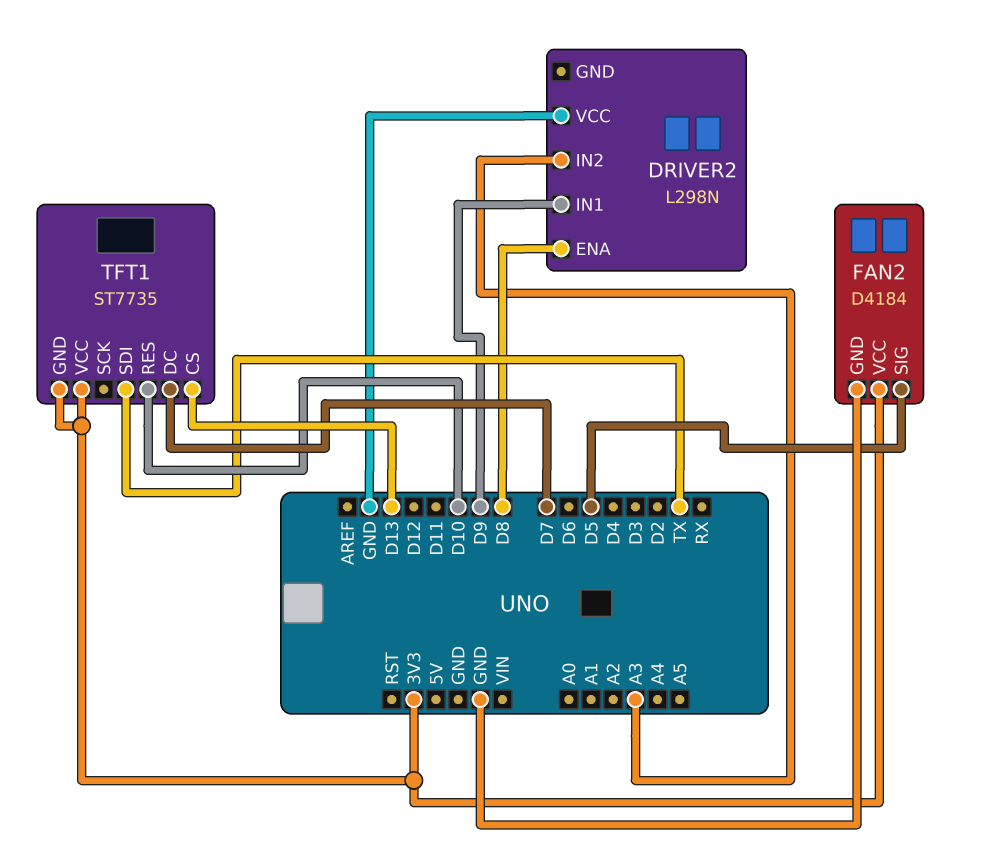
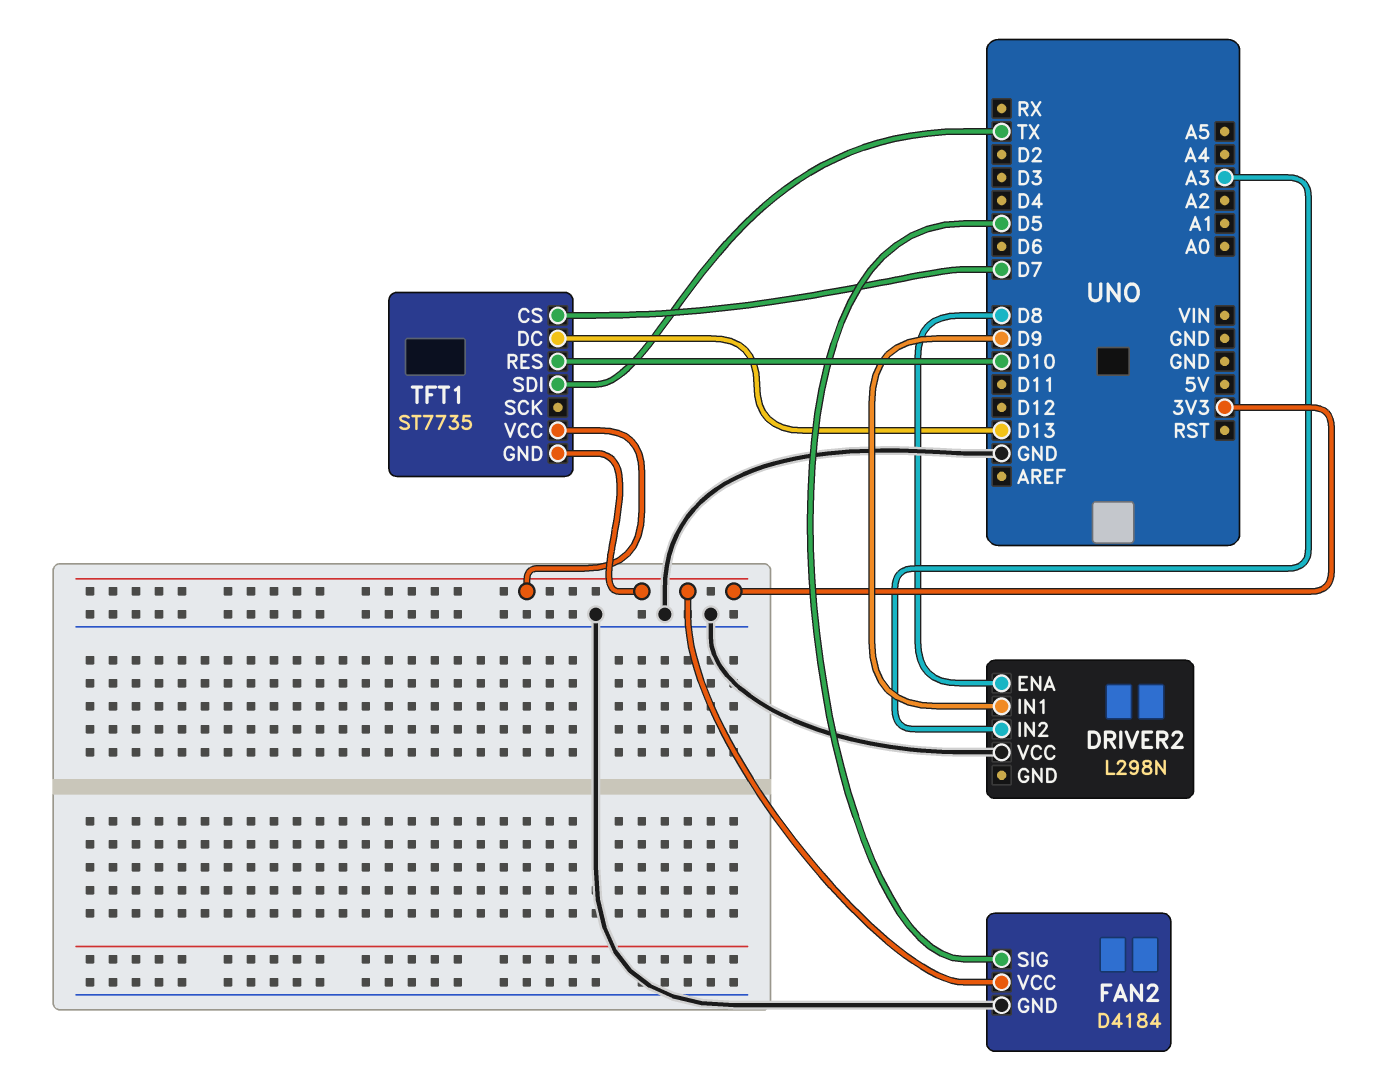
TFT1 pin CS: D13 -> D7
TFT1 pin DC: D7 -> D13

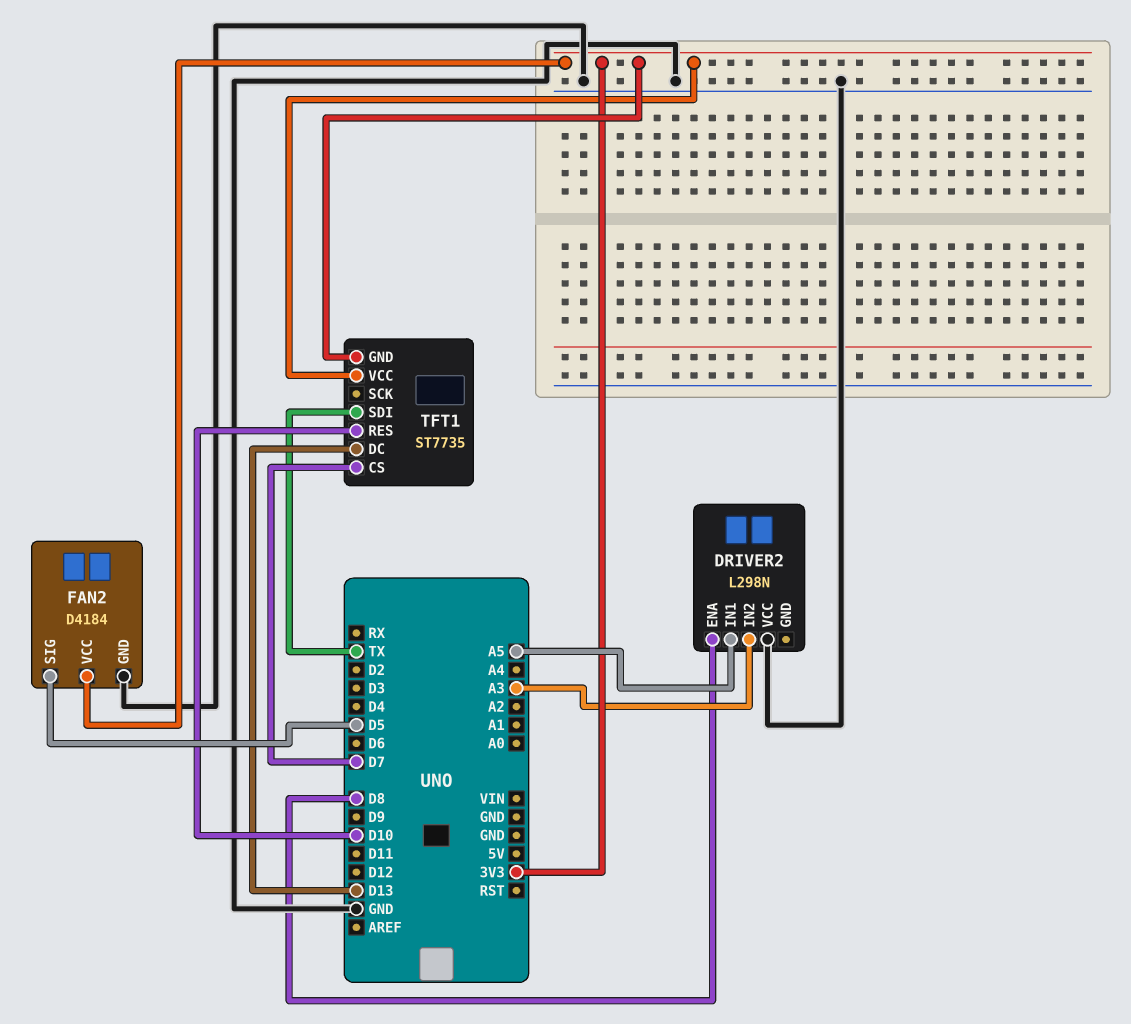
DRIVER2 pin IN1: D9 -> A5

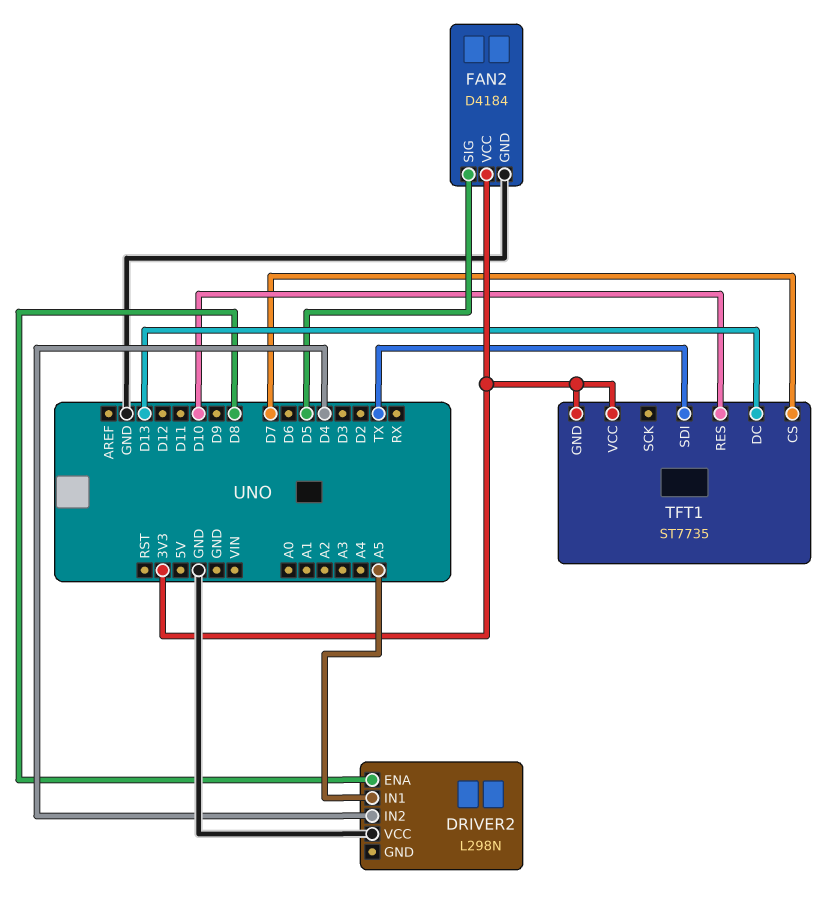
DRIVER2 pin IN2: A3 -> D4

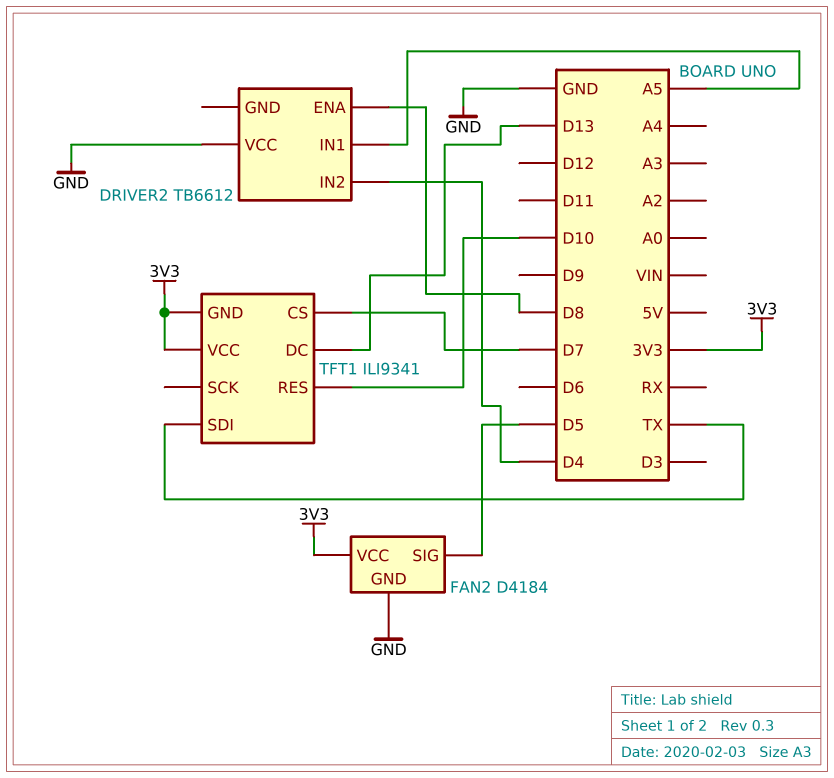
DRIVER2: L298N -> TB6612
TFT1: ST7735 -> ILI9341

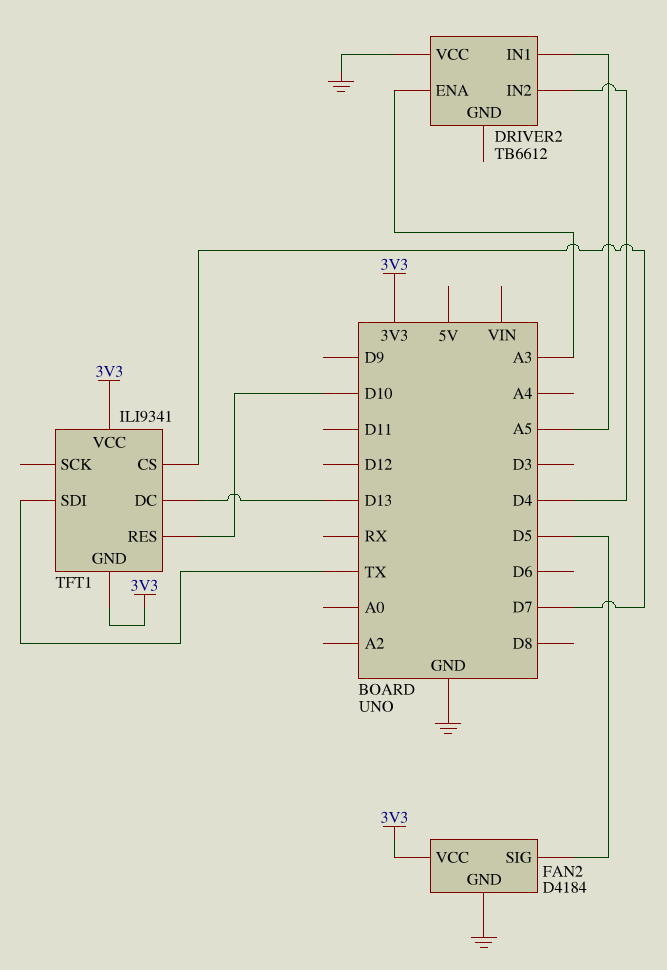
DRIVER2 pin ENA: D8 -> A3

